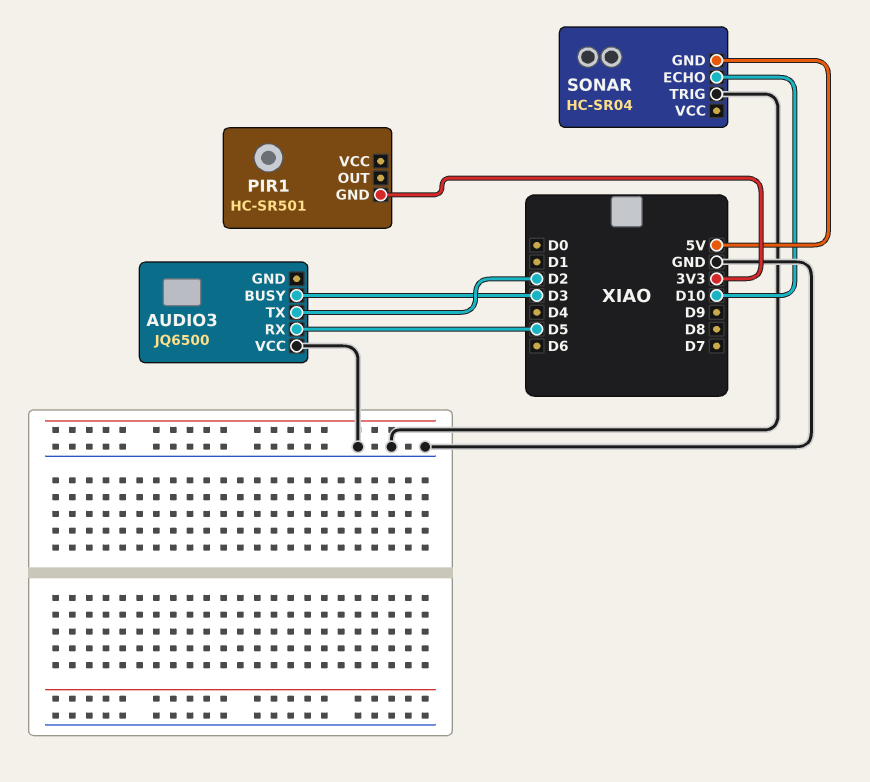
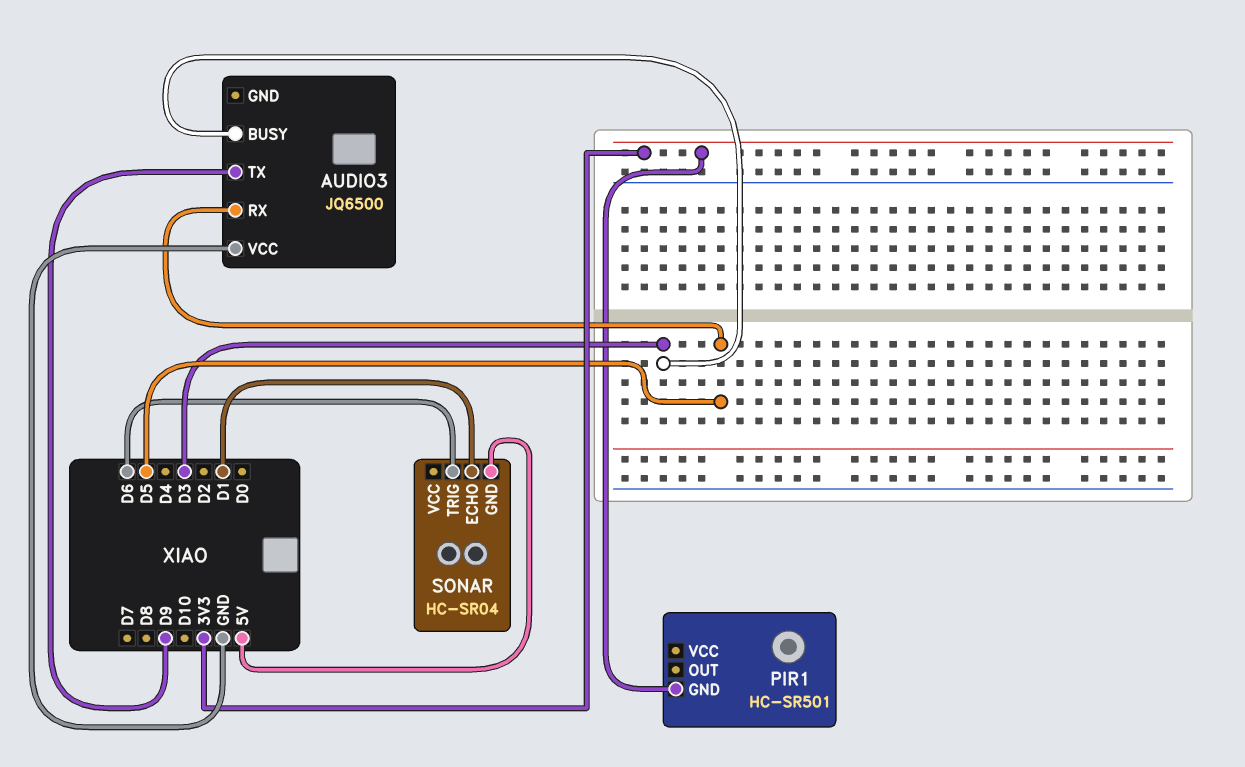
AUDIO3 pin TX: D2 -> D9
SONAR pin ECHO: D10 -> D1
SONAR pin TRIG: GND -> D6

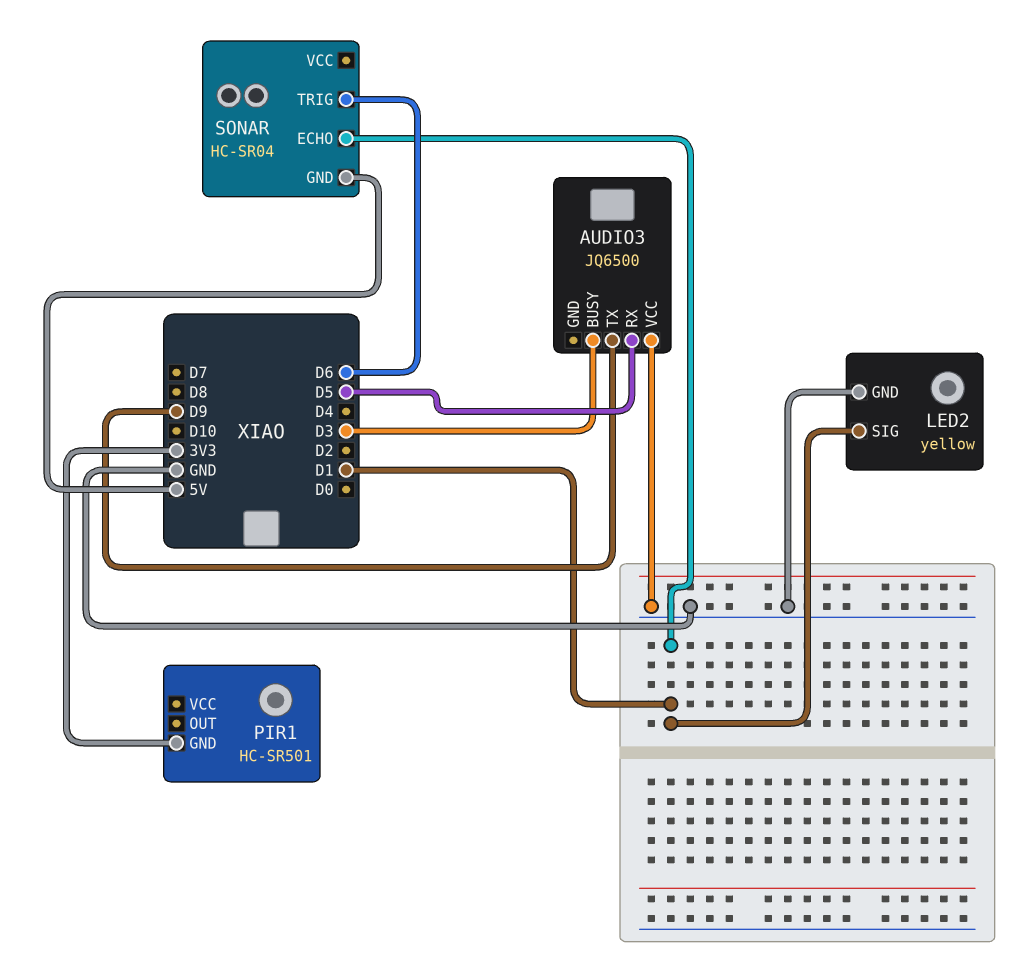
LED2: none -> yellow
LED2 pin GND: none -> GND
LED2 pin SIG: none -> D1

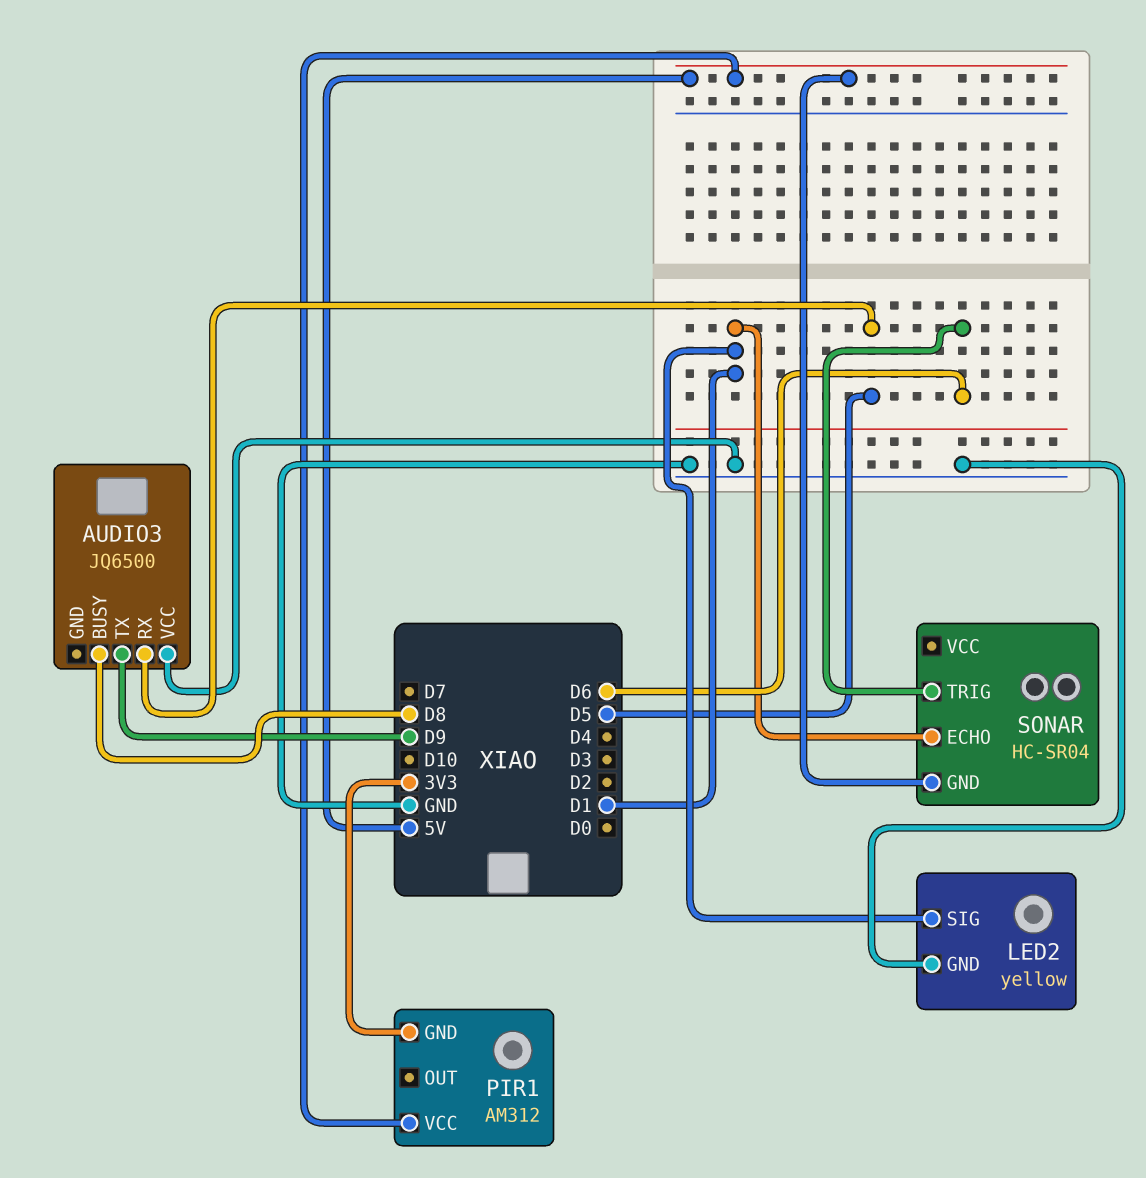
AUDIO3 pin BUSY: D3 -> D8
PIR1: HC-SR501 -> AM312
PIR1 pin VCC: none -> 5V

